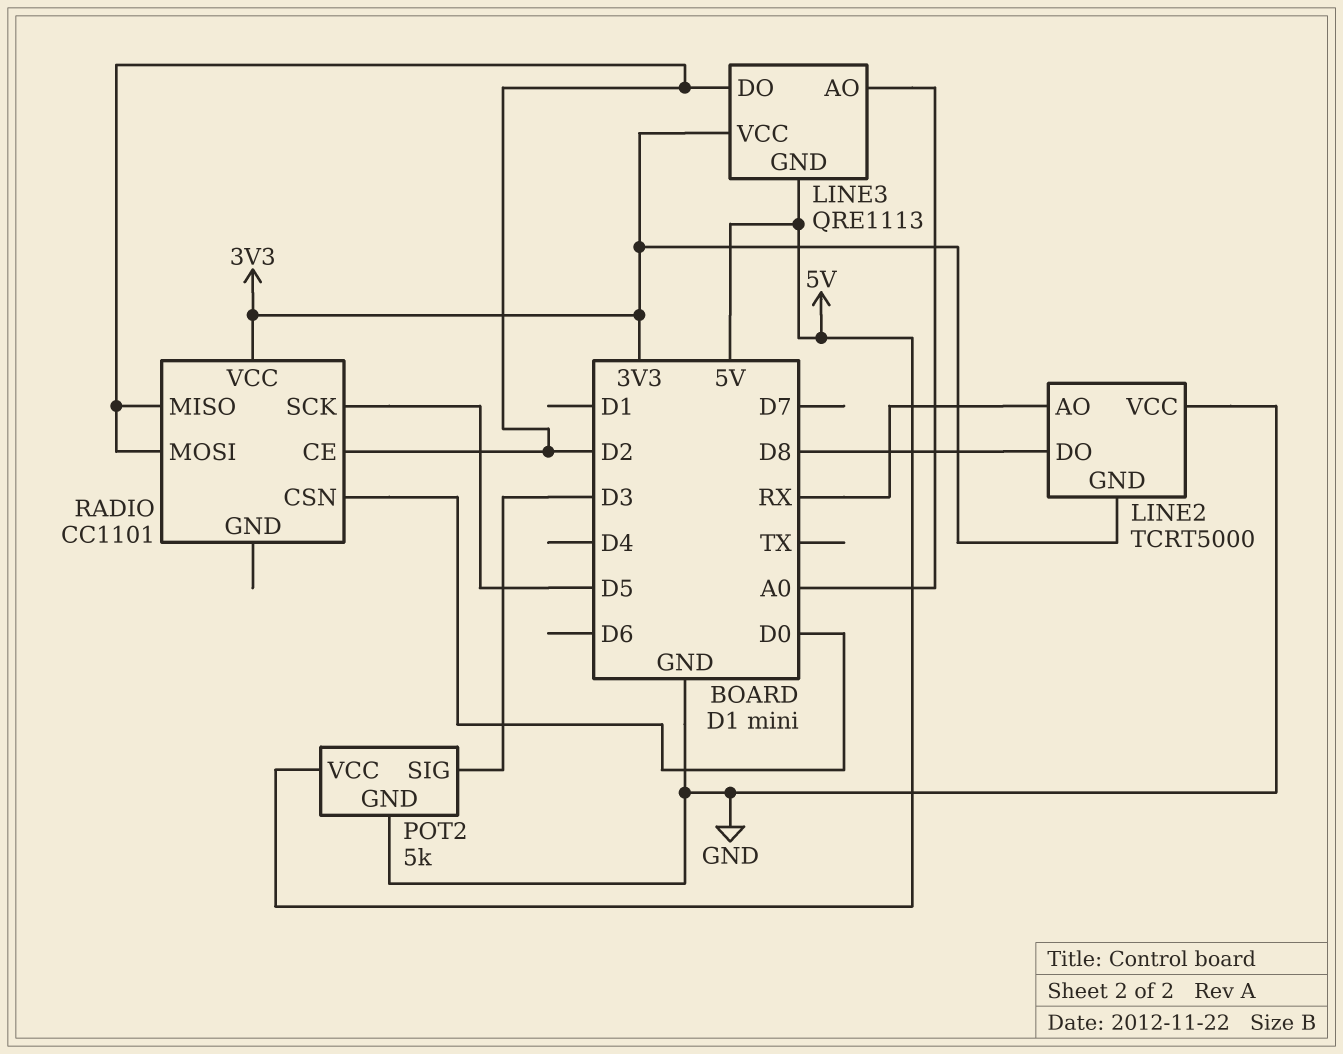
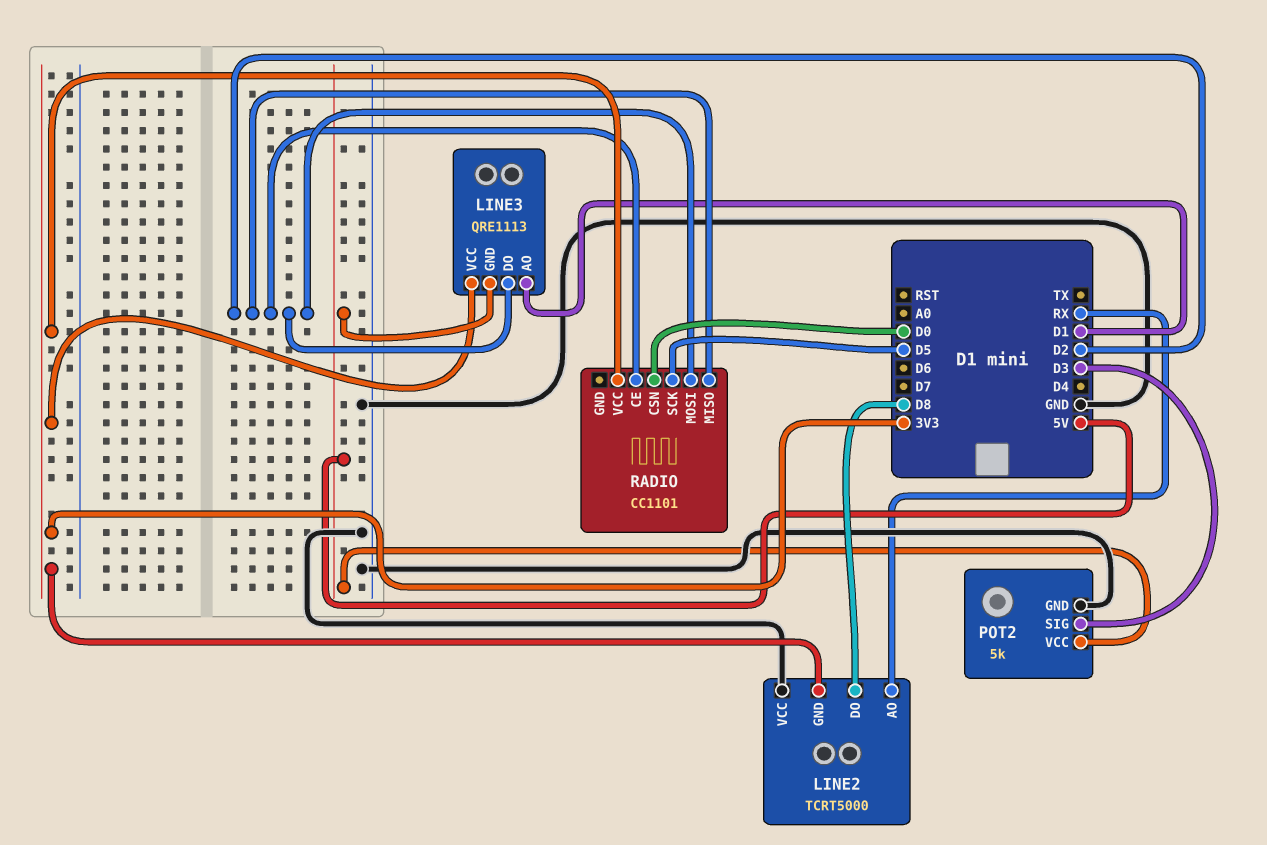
LINE3 pin AO: A0 -> D1

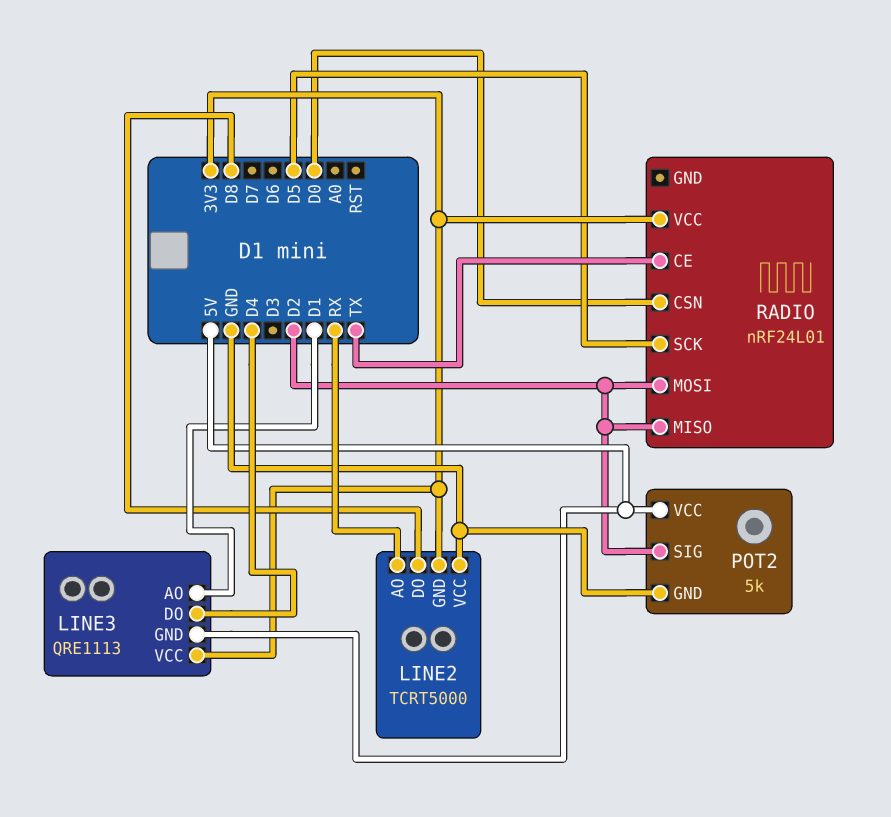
LINE3 pin DO: D2 -> D4
POT2 pin SIG: D3 -> D2
RADIO: CC1101 -> nRF24L01
RADIO pin CE: D2 -> TX

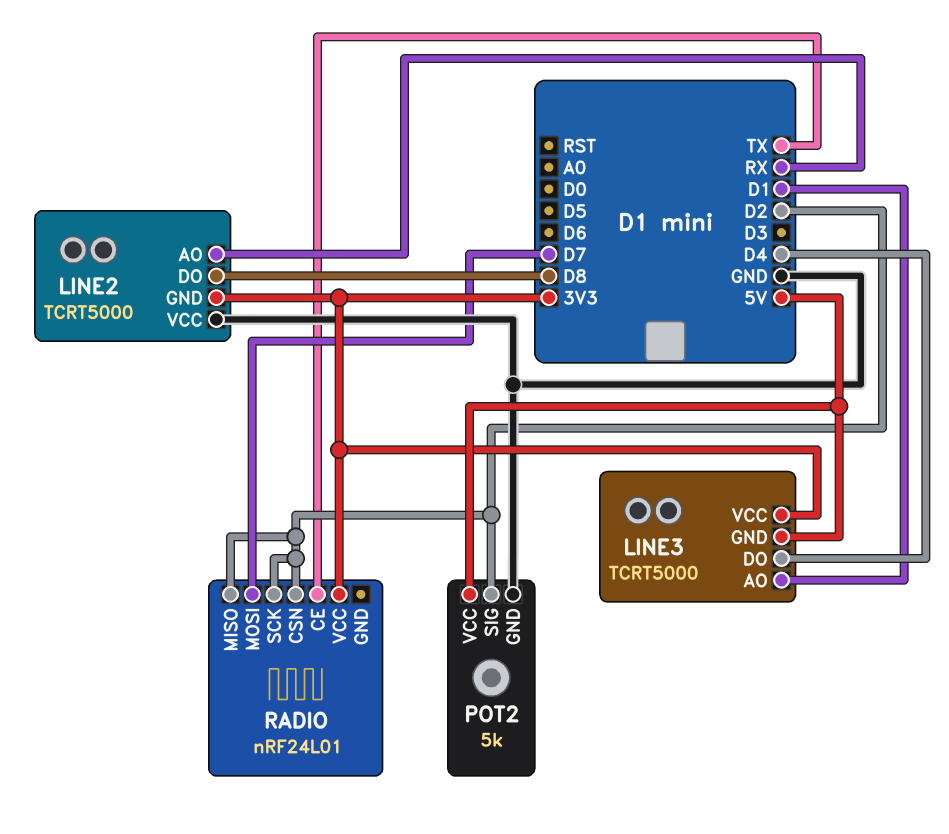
LINE3: QRE1113 -> TCRT5000
RADIO pin CSN: D0 -> D2
RADIO pin MOSI: D2 -> D7
RADIO pin SCK: D5 -> D2

